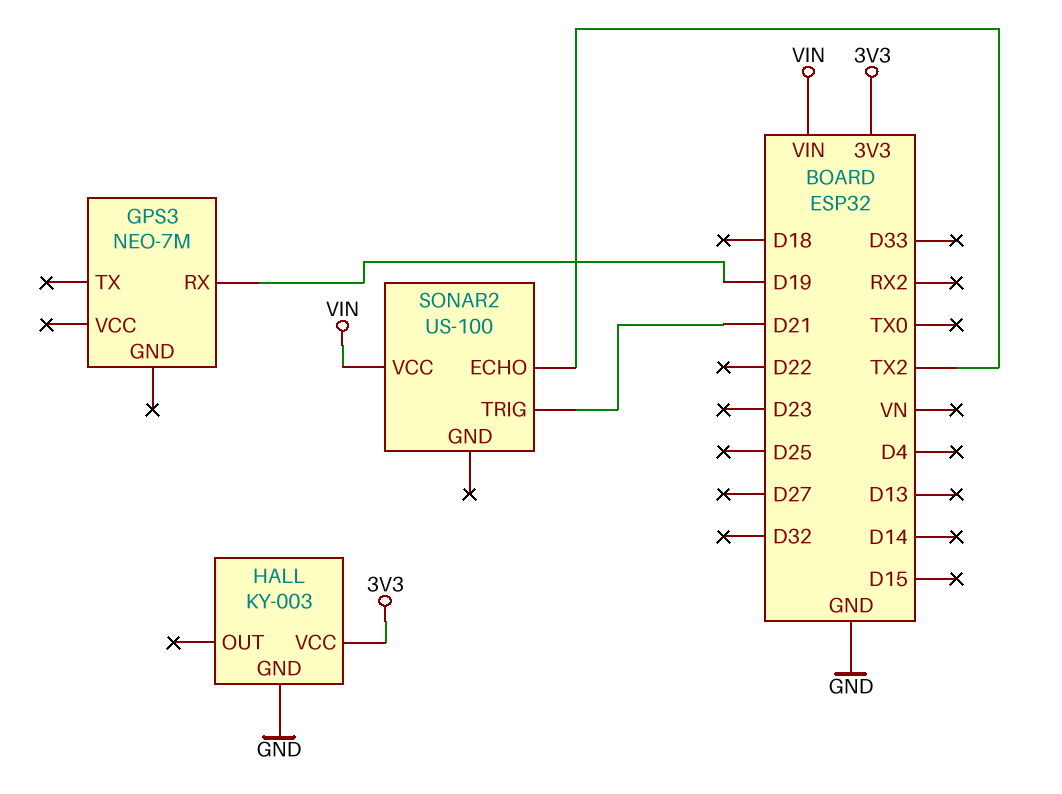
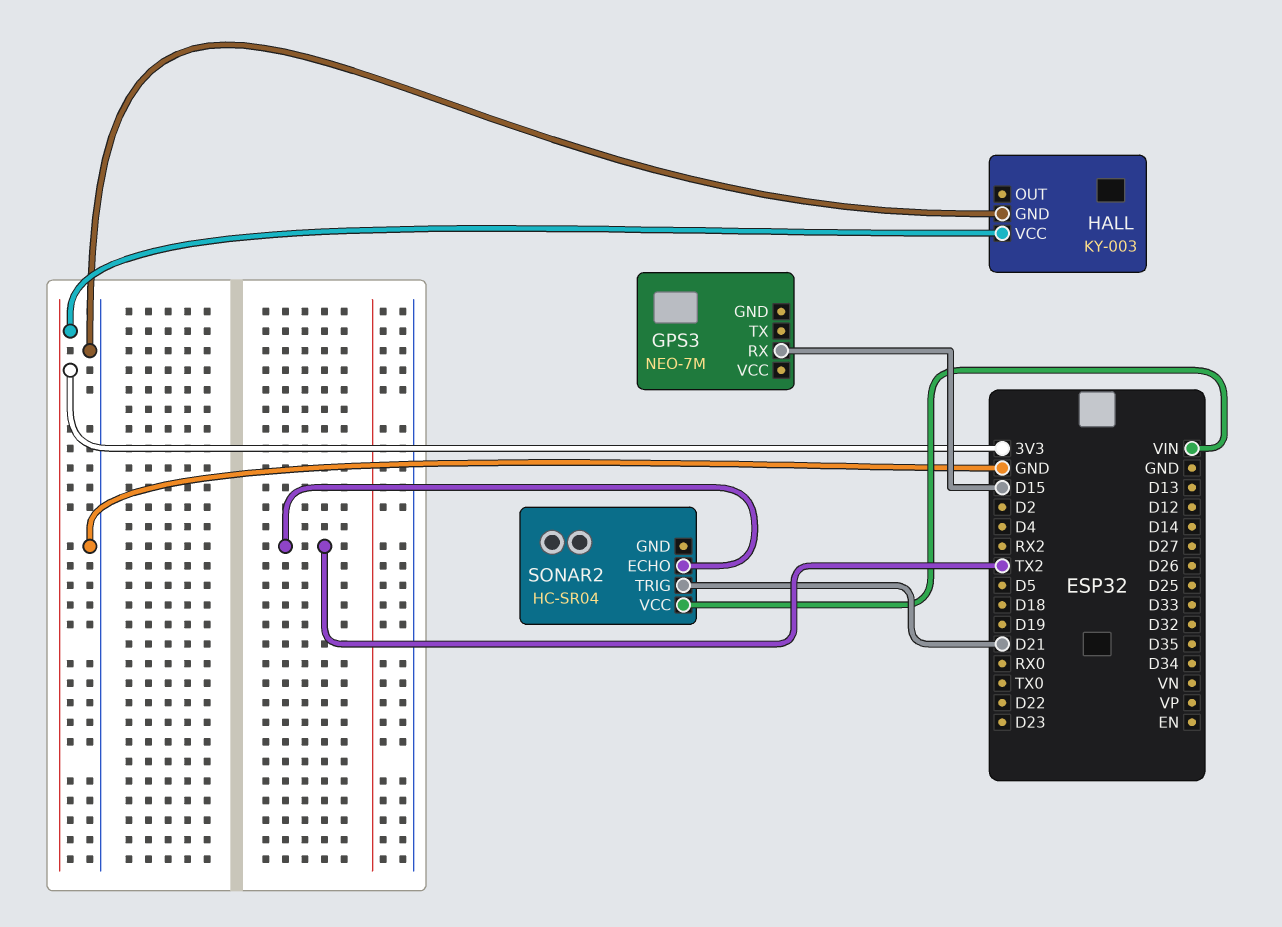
GPS3 pin RX: D19 -> D15
SONAR2: US-100 -> HC-SR04

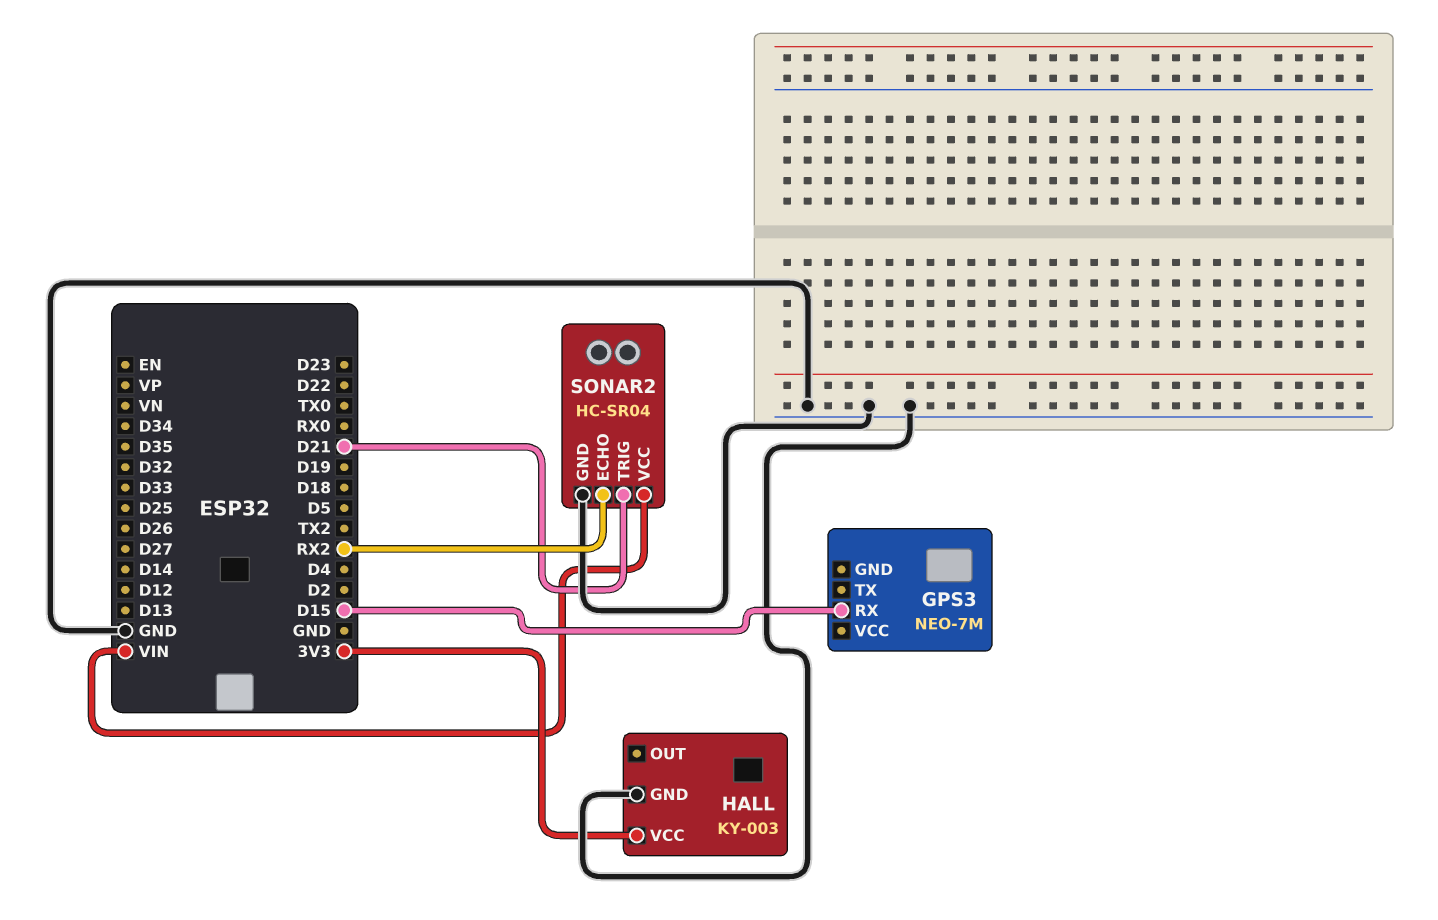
SONAR2 pin ECHO: TX2 -> RX2
SONAR2 pin GND: none -> GND

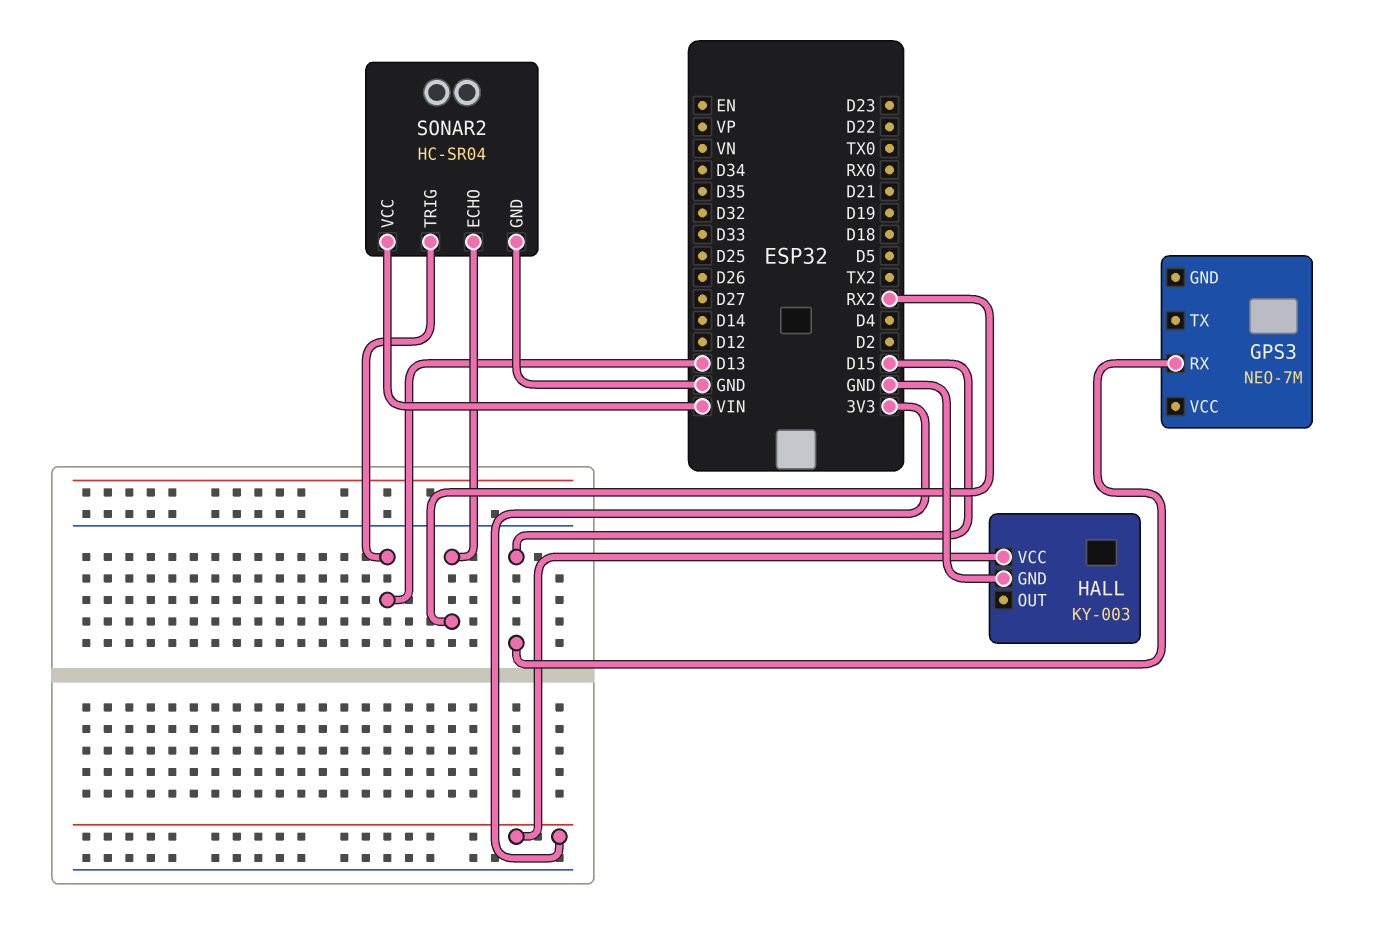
SONAR2 pin TRIG: D21 -> D13

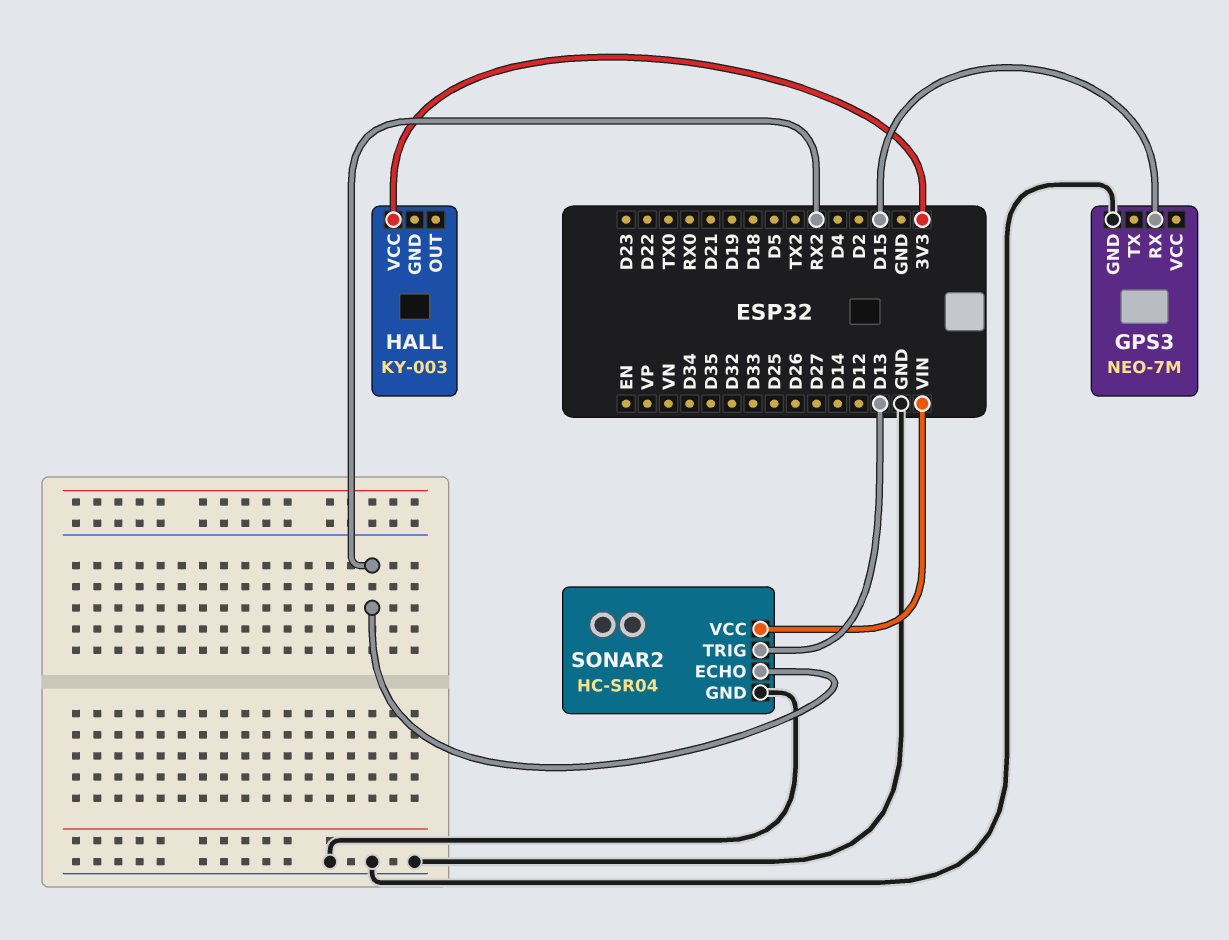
GPS3 pin GND: none -> GND
HALL pin GND: GND -> none

